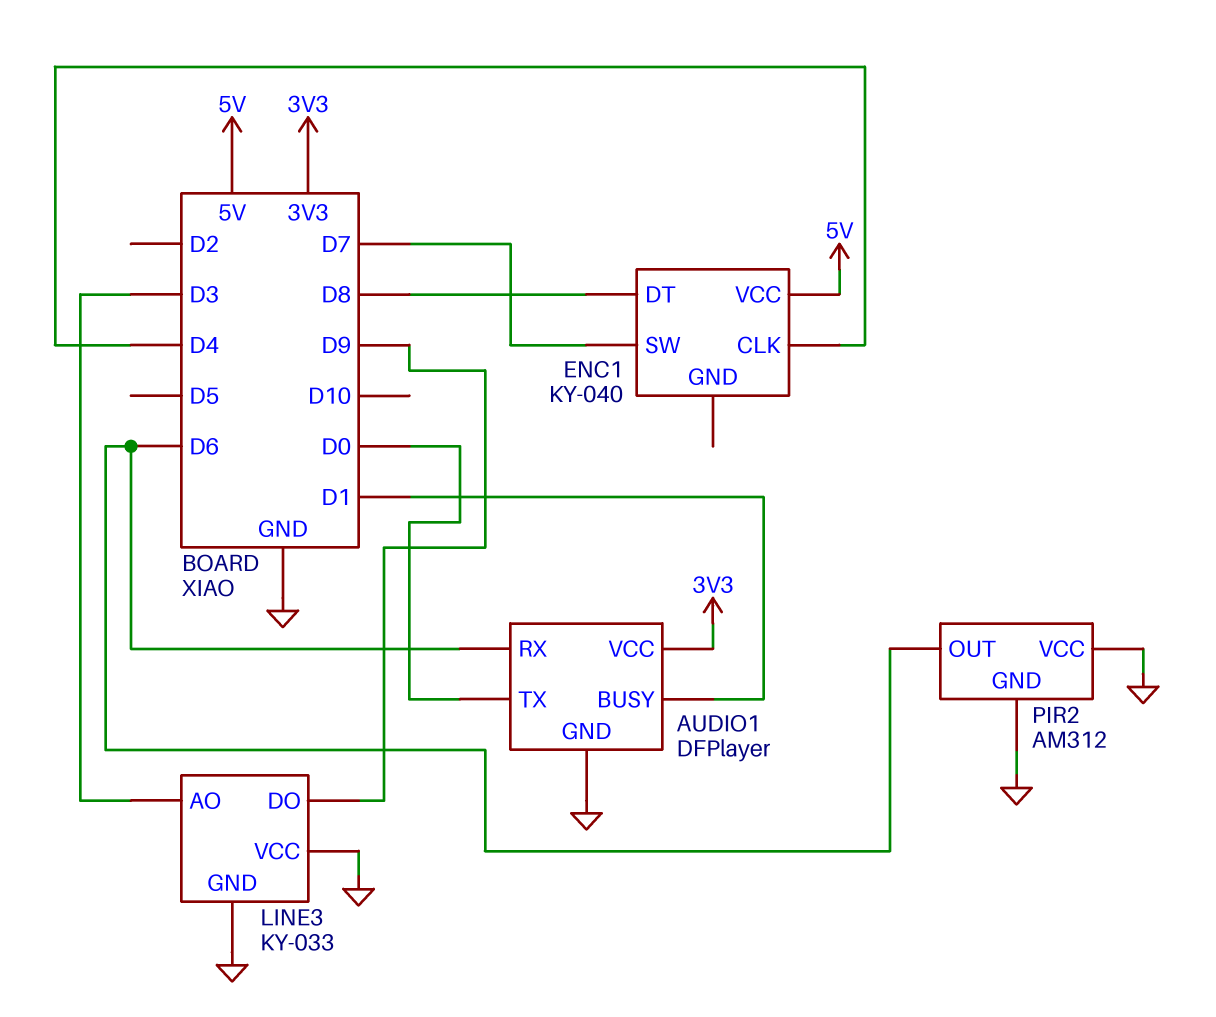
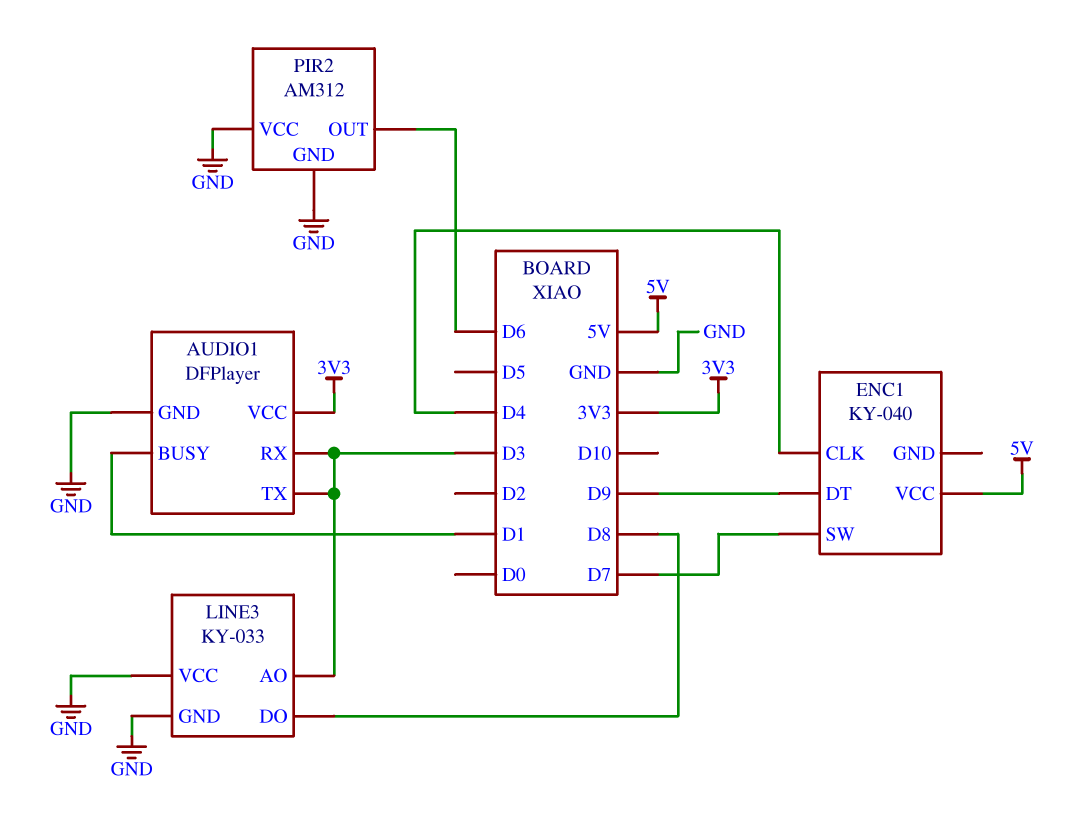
AUDIO1 pin RX: D6 -> D3
AUDIO1 pin TX: D0 -> D3
ENC1 pin DT: D8 -> D9
LINE3 pin DO: D9 -> D8

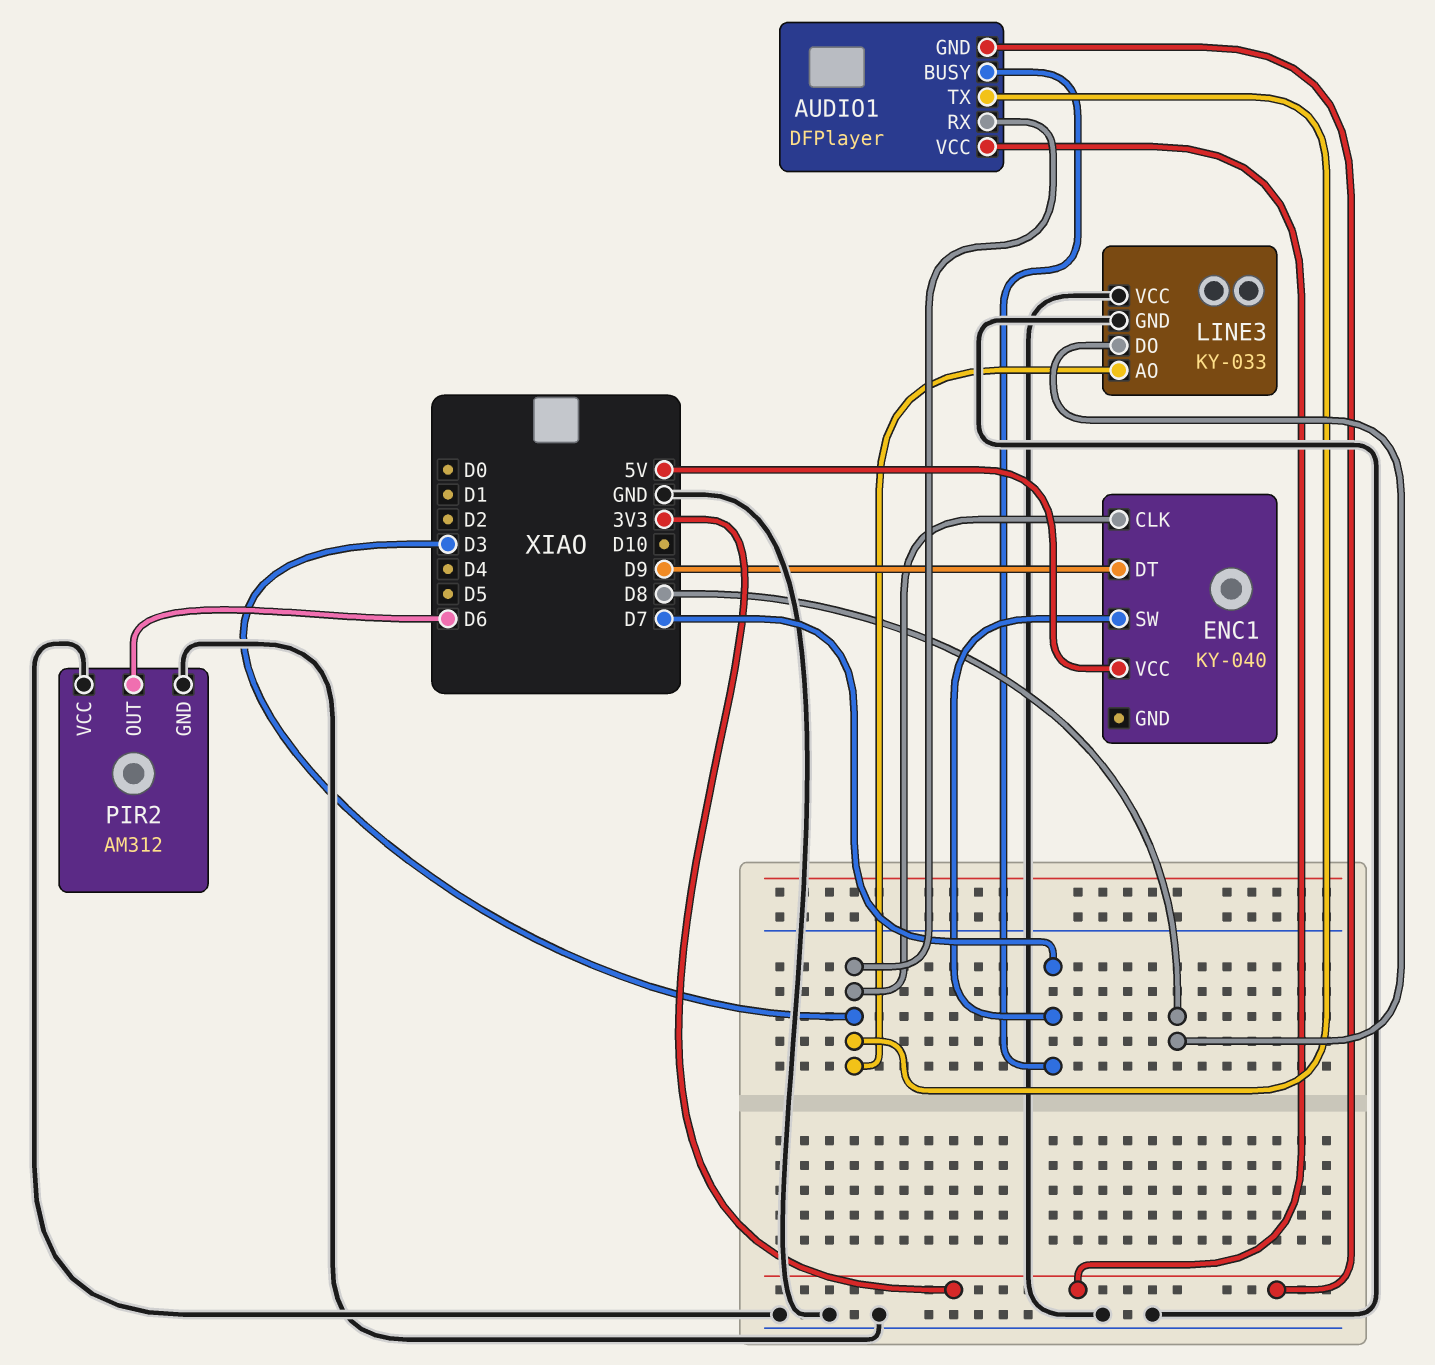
AUDIO1 pin BUSY: D1 -> D7
AUDIO1 pin GND: GND -> 3V3
ENC1 pin CLK: D4 -> D3

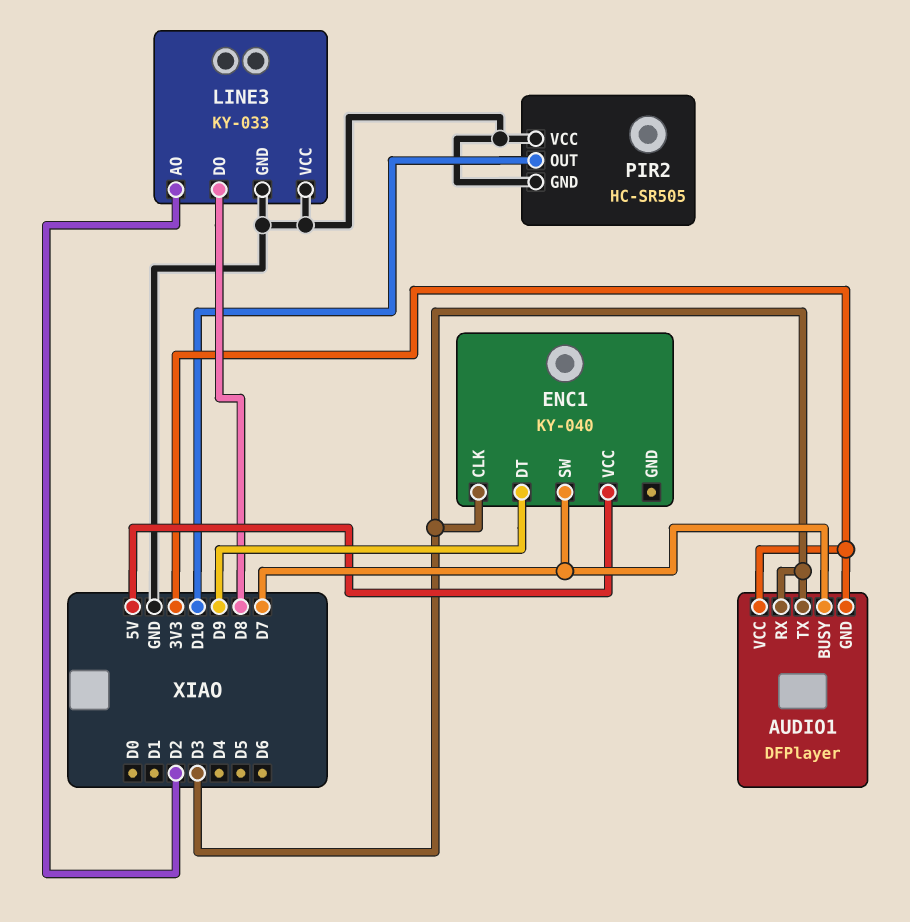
LINE3 pin AO: D3 -> D2
PIR2: AM312 -> HC-SR505
PIR2 pin OUT: D6 -> D10

